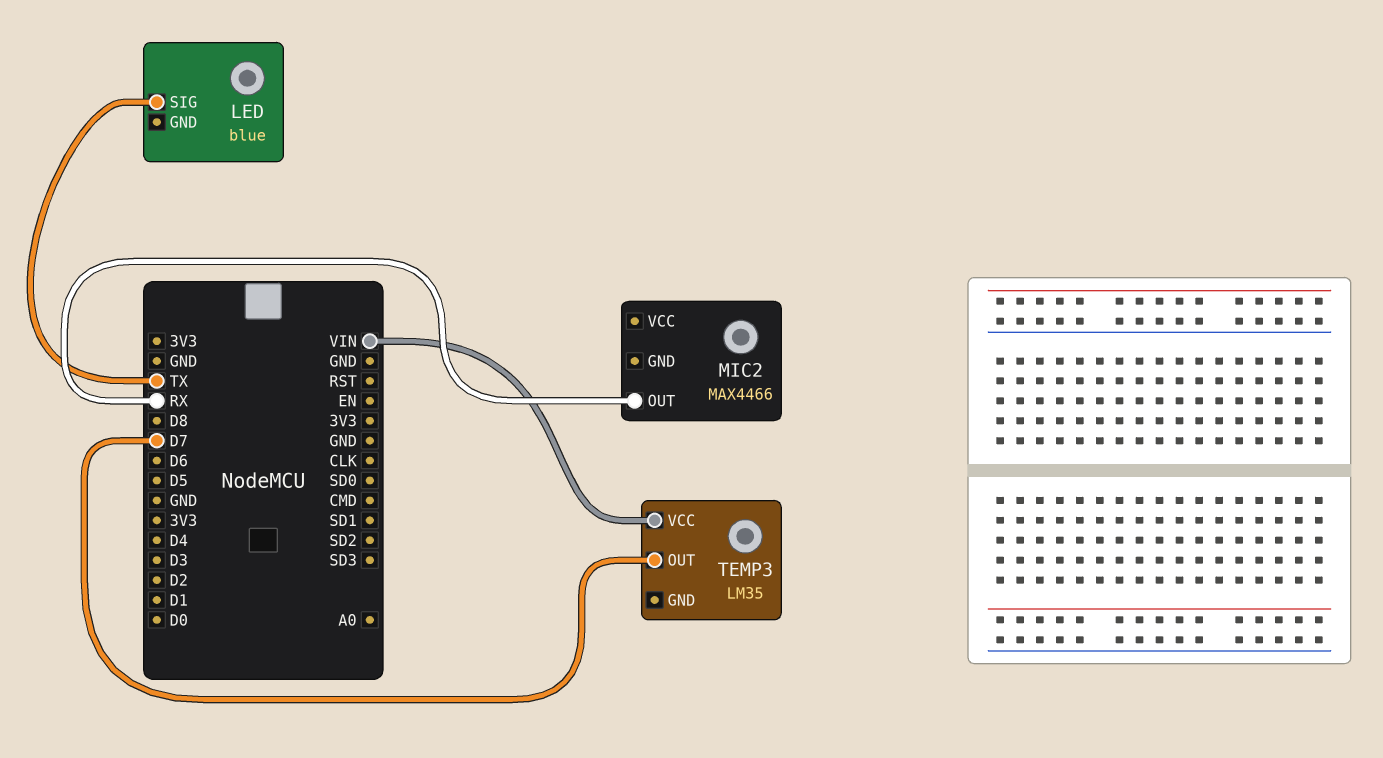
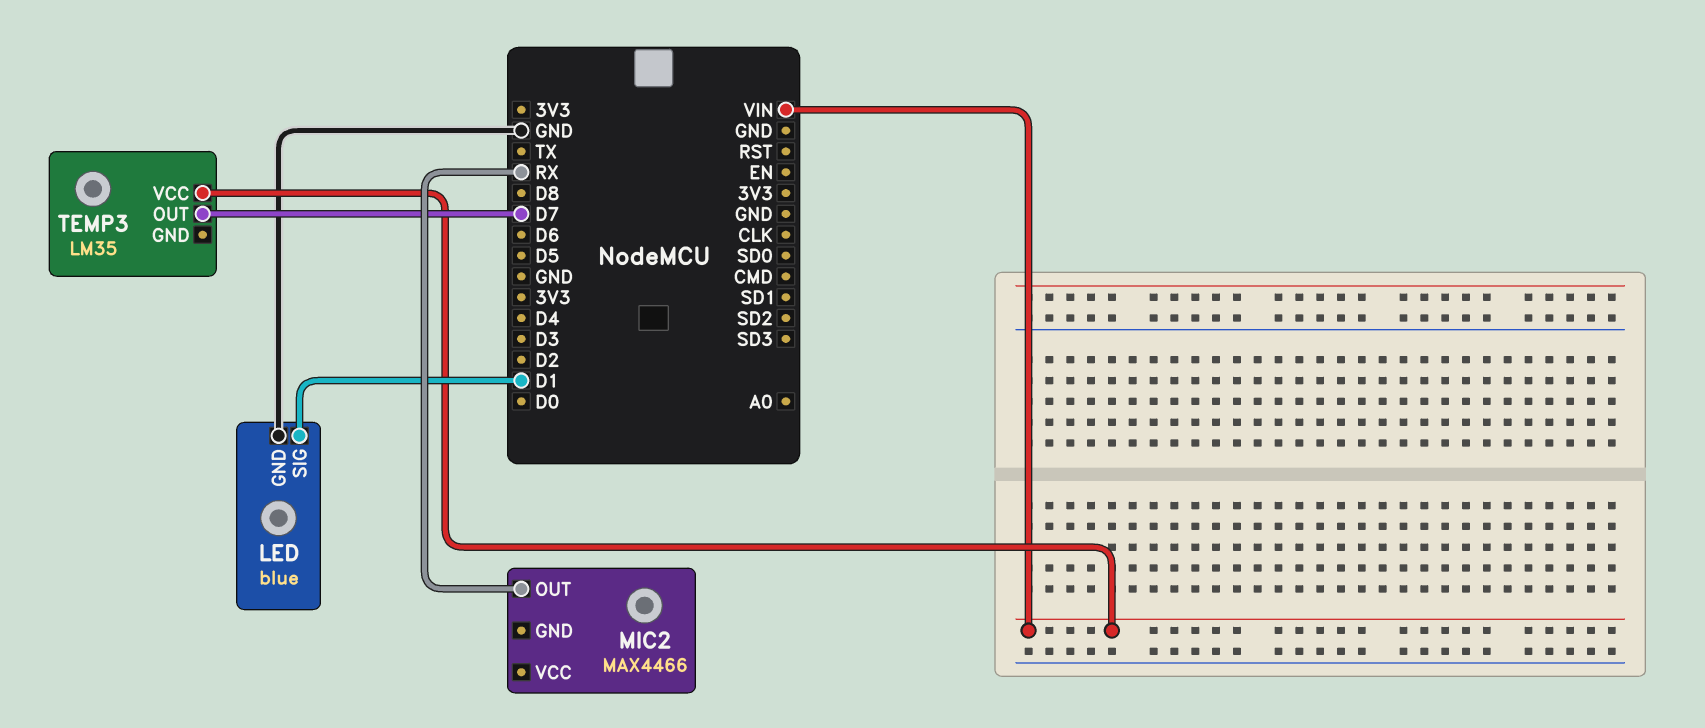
LED pin GND: none -> GND
LED pin SIG: TX -> D1

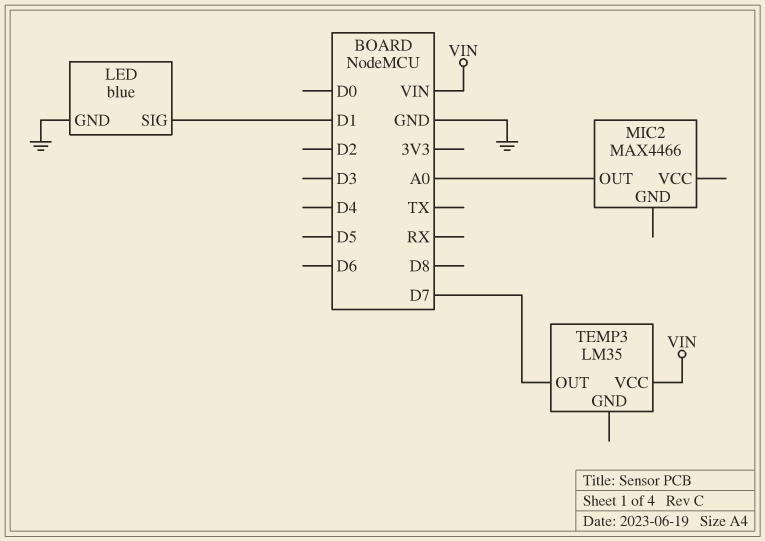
MIC2 pin OUT: RX -> A0

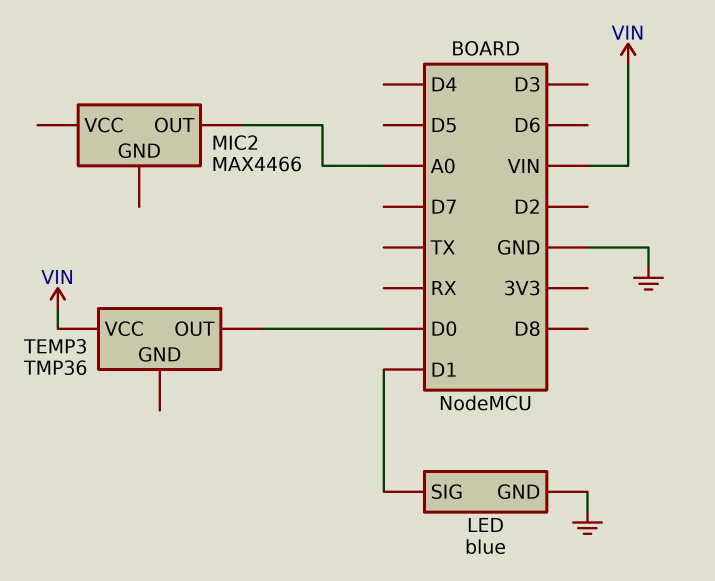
TEMP3: LM35 -> TMP36
TEMP3 pin OUT: D7 -> D0

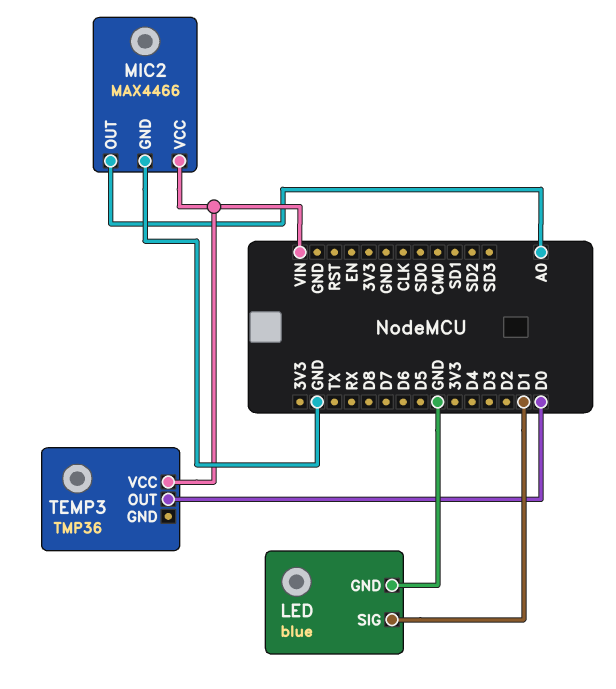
MIC2 pin GND: none -> GND
MIC2 pin VCC: none -> VIN

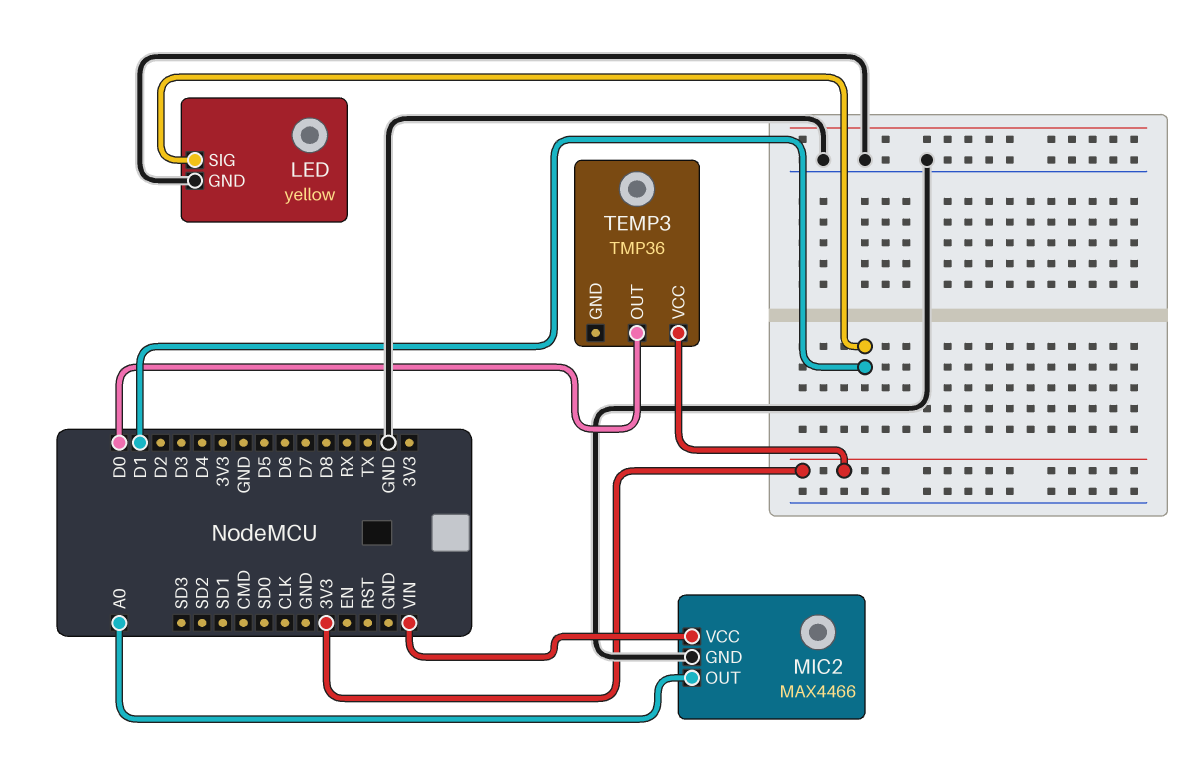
LED: blue -> yellow
TEMP3 pin VCC: VIN -> 3V3

